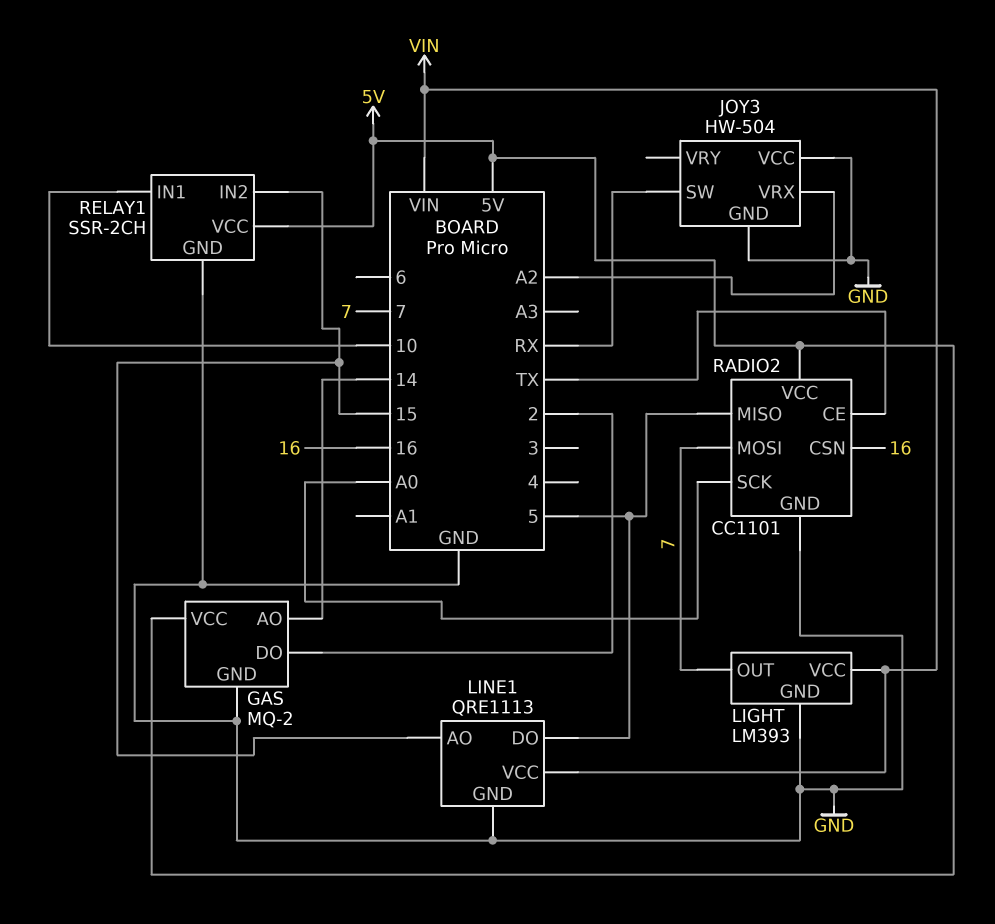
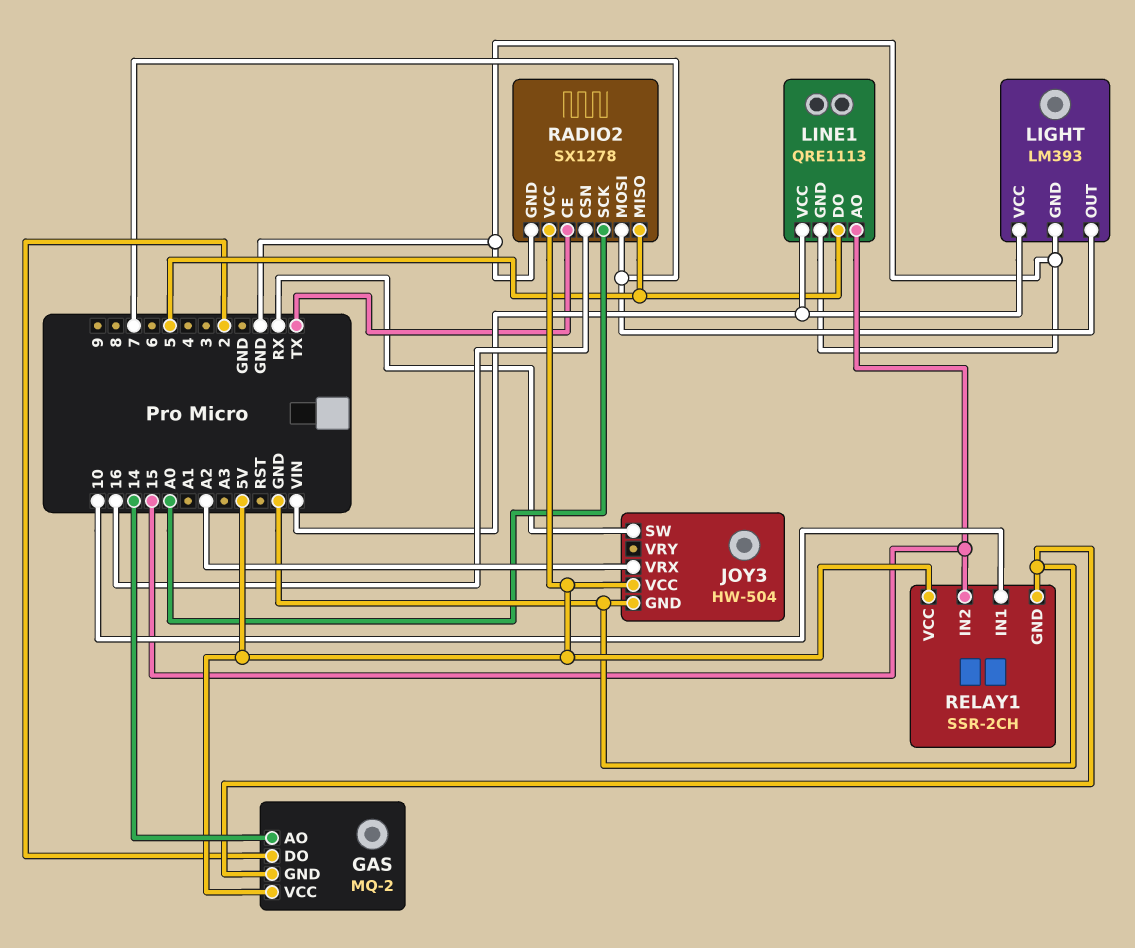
JOY3 pin VCC: GND -> 5V
RADIO2: CC1101 -> SX1278

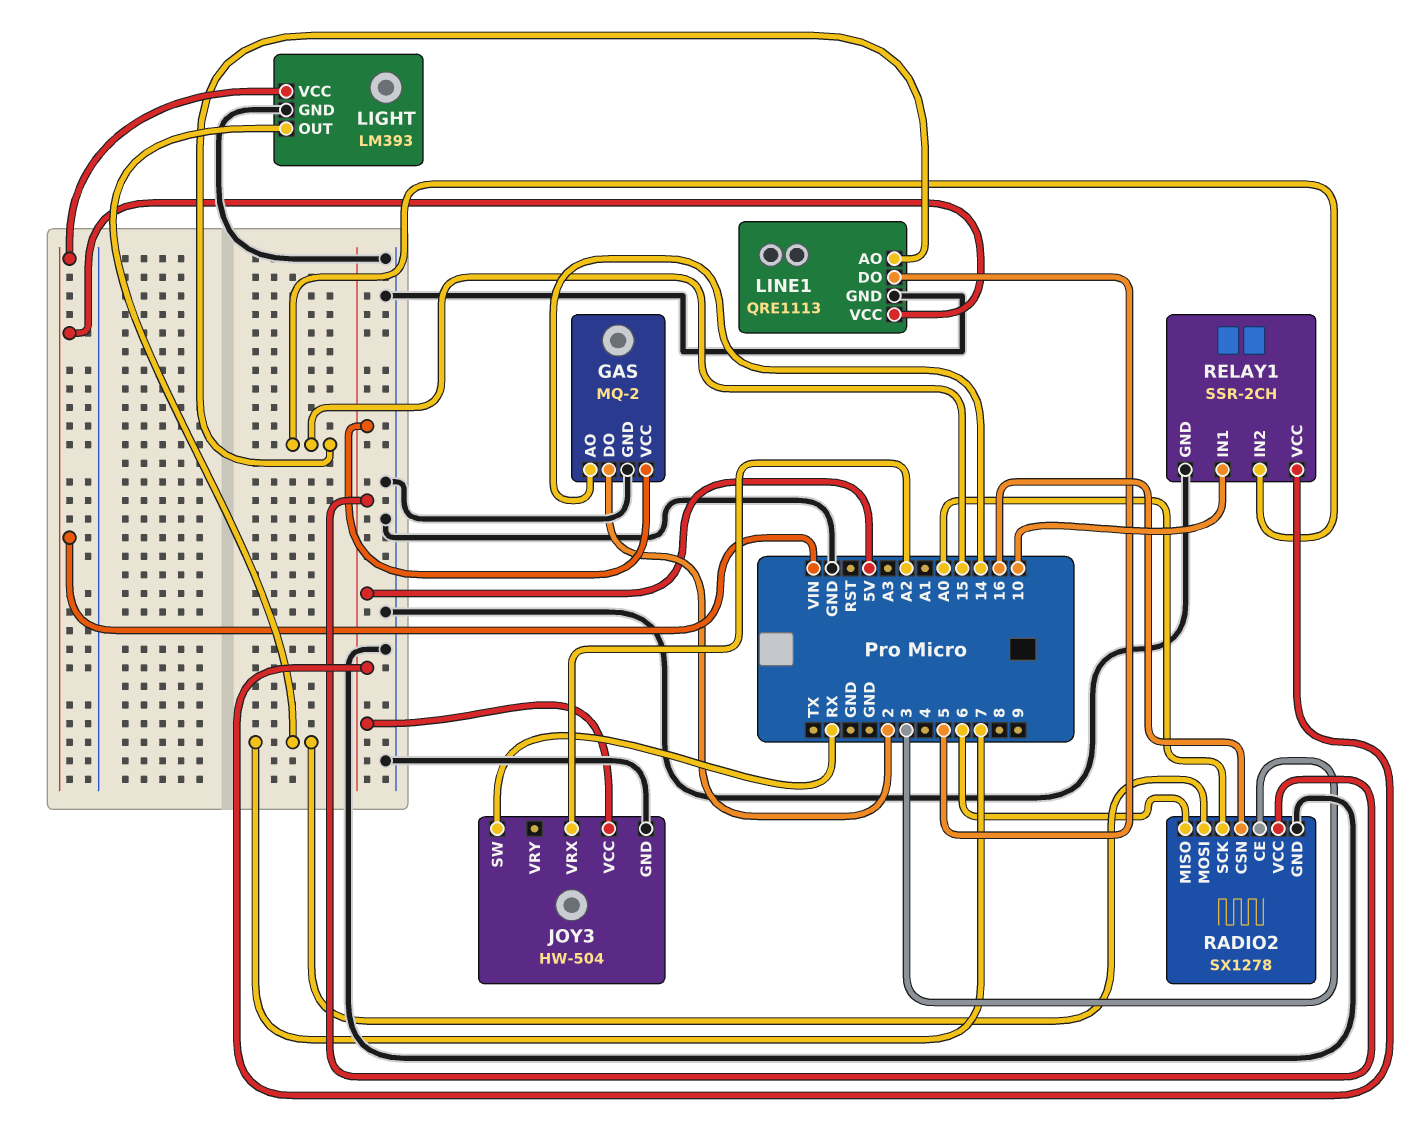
RADIO2 pin CE: TX -> 3
RADIO2 pin MISO: 5 -> 6

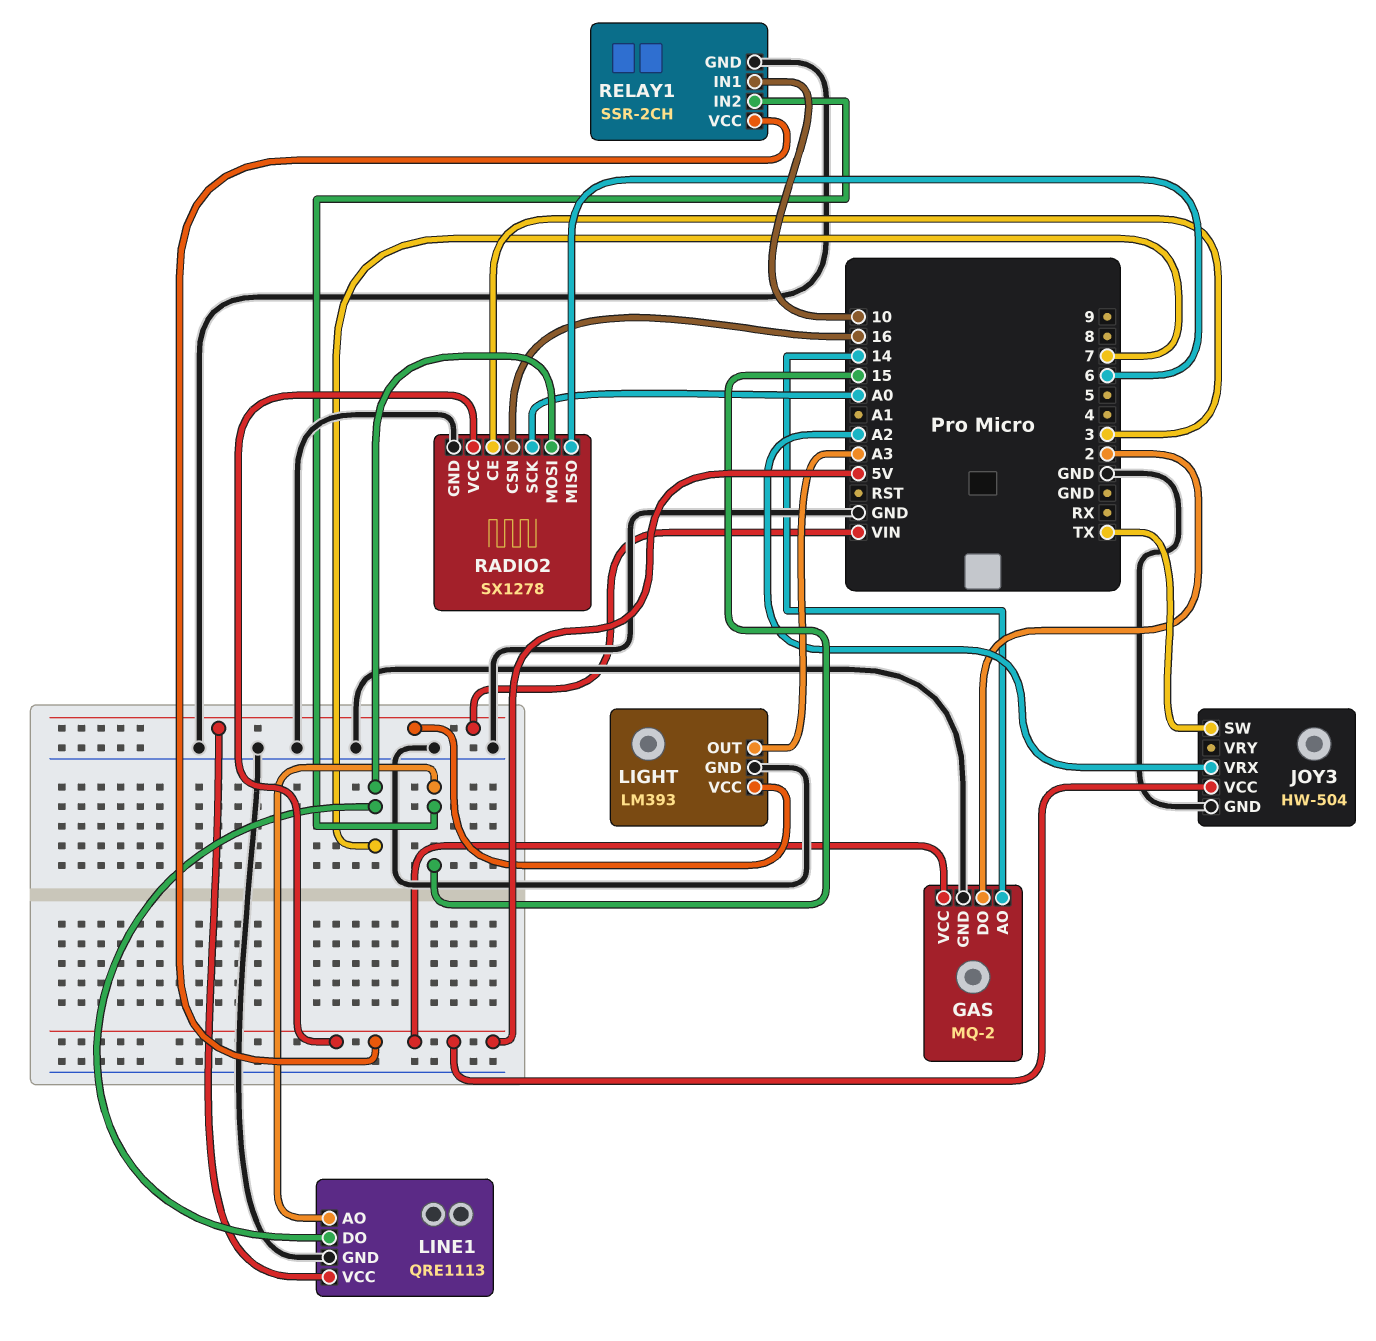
JOY3 pin SW: RX -> TX
LIGHT pin OUT: 7 -> A3
LINE1 pin DO: 5 -> 7

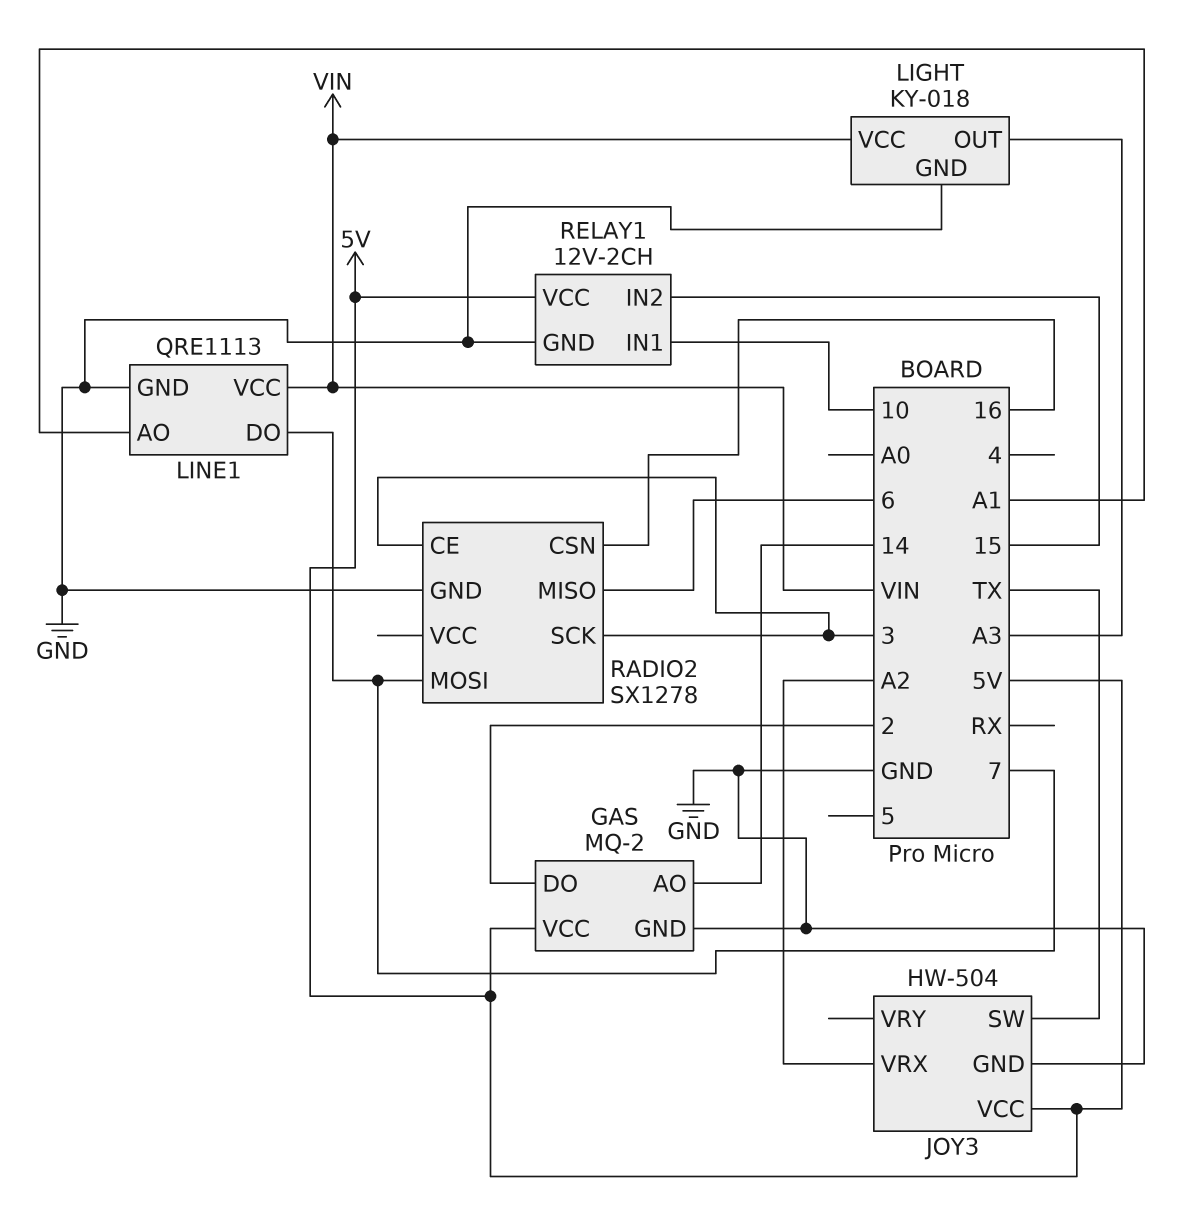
LIGHT: LM393 -> KY-018
LINE1 pin AO: 15 -> A1
RADIO2 pin SCK: A0 -> 3
RADIO2 pin VCC: 5V -> none
RELAY1: SSR-2CH -> 12V-2CH

